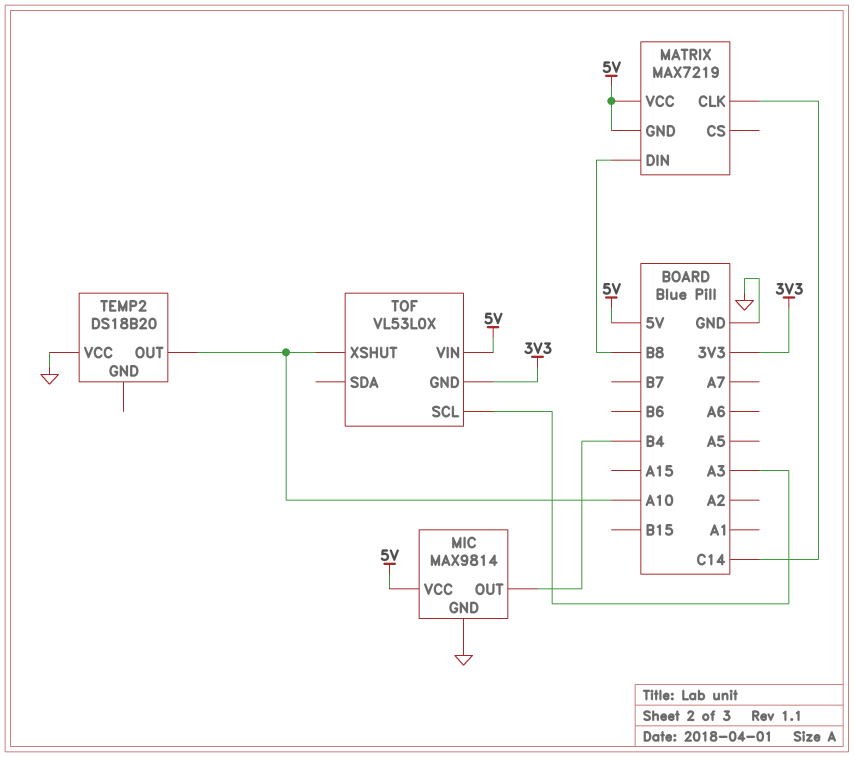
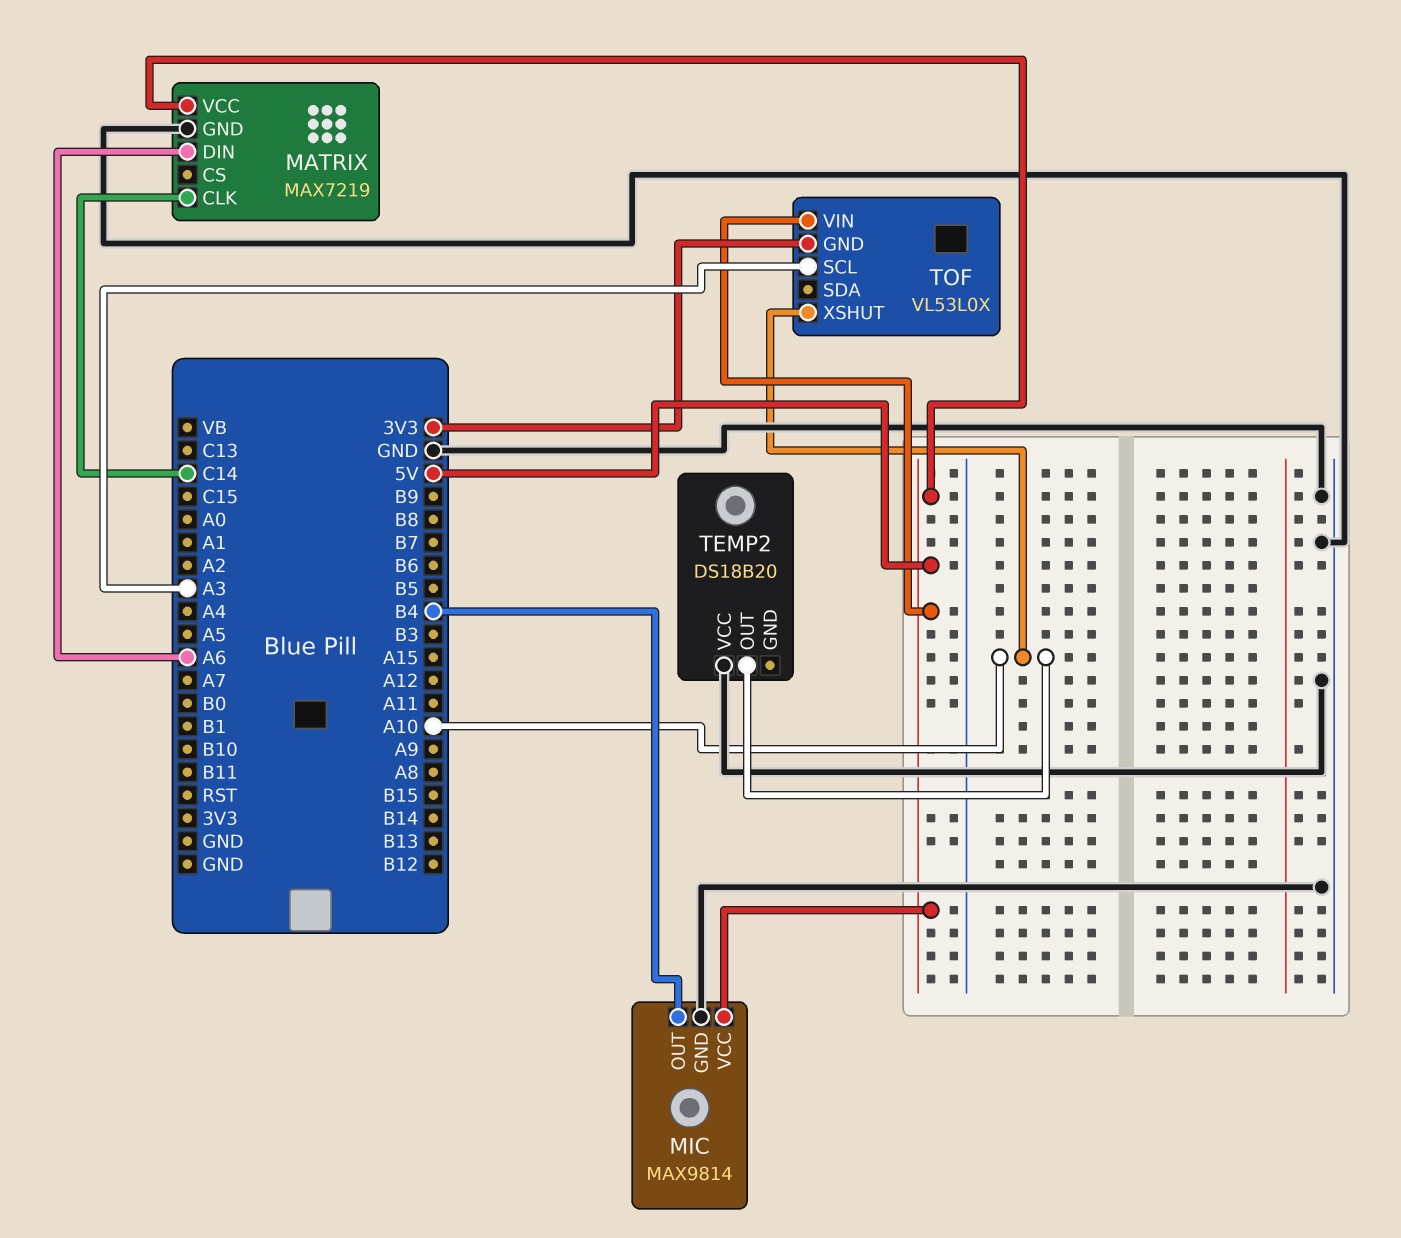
MATRIX pin DIN: B8 -> A6
MATRIX pin GND: 5V -> GND

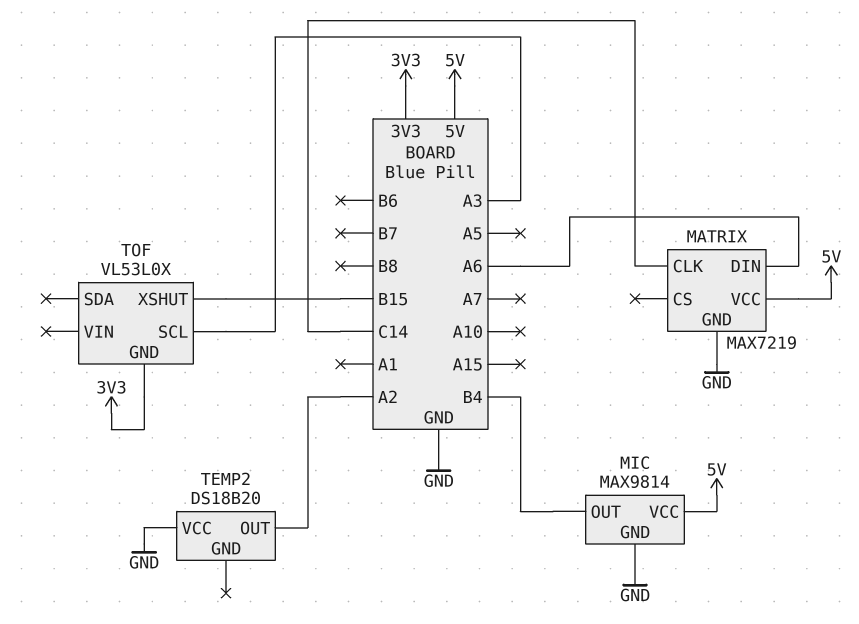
TEMP2 pin OUT: A10 -> A2
TOF pin VIN: 5V -> none
TOF pin XSHUT: A10 -> B15

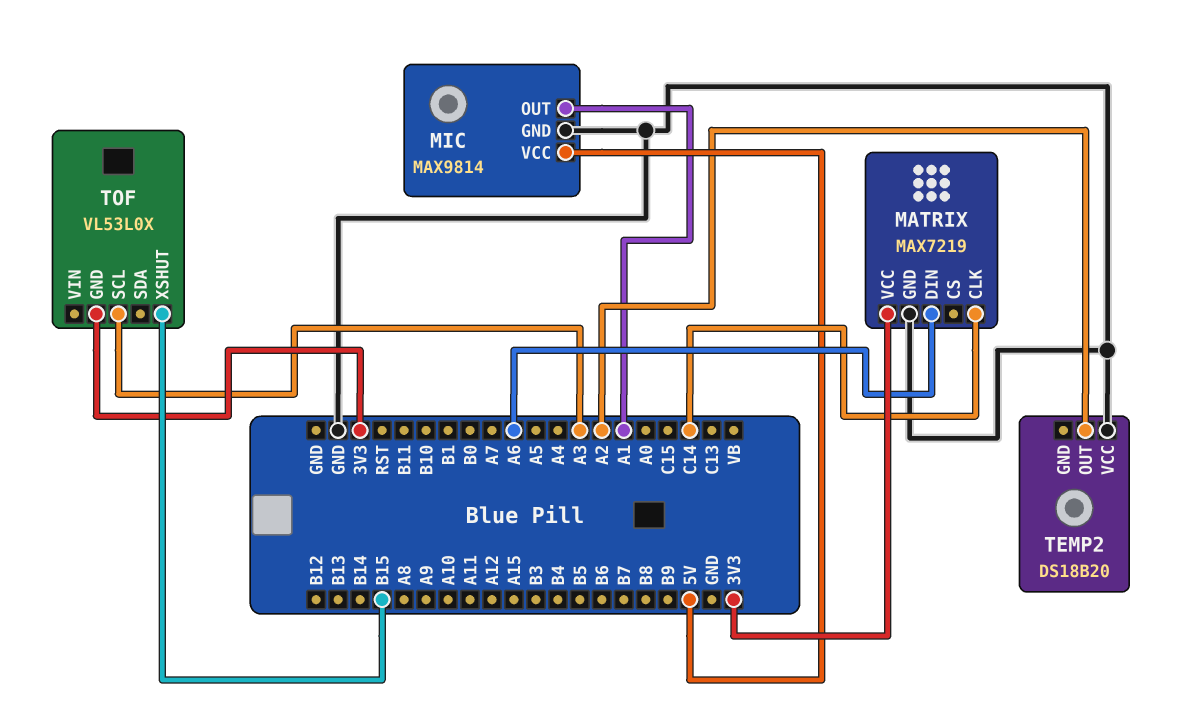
MATRIX pin VCC: 5V -> 3V3
MIC pin OUT: B4 -> A1

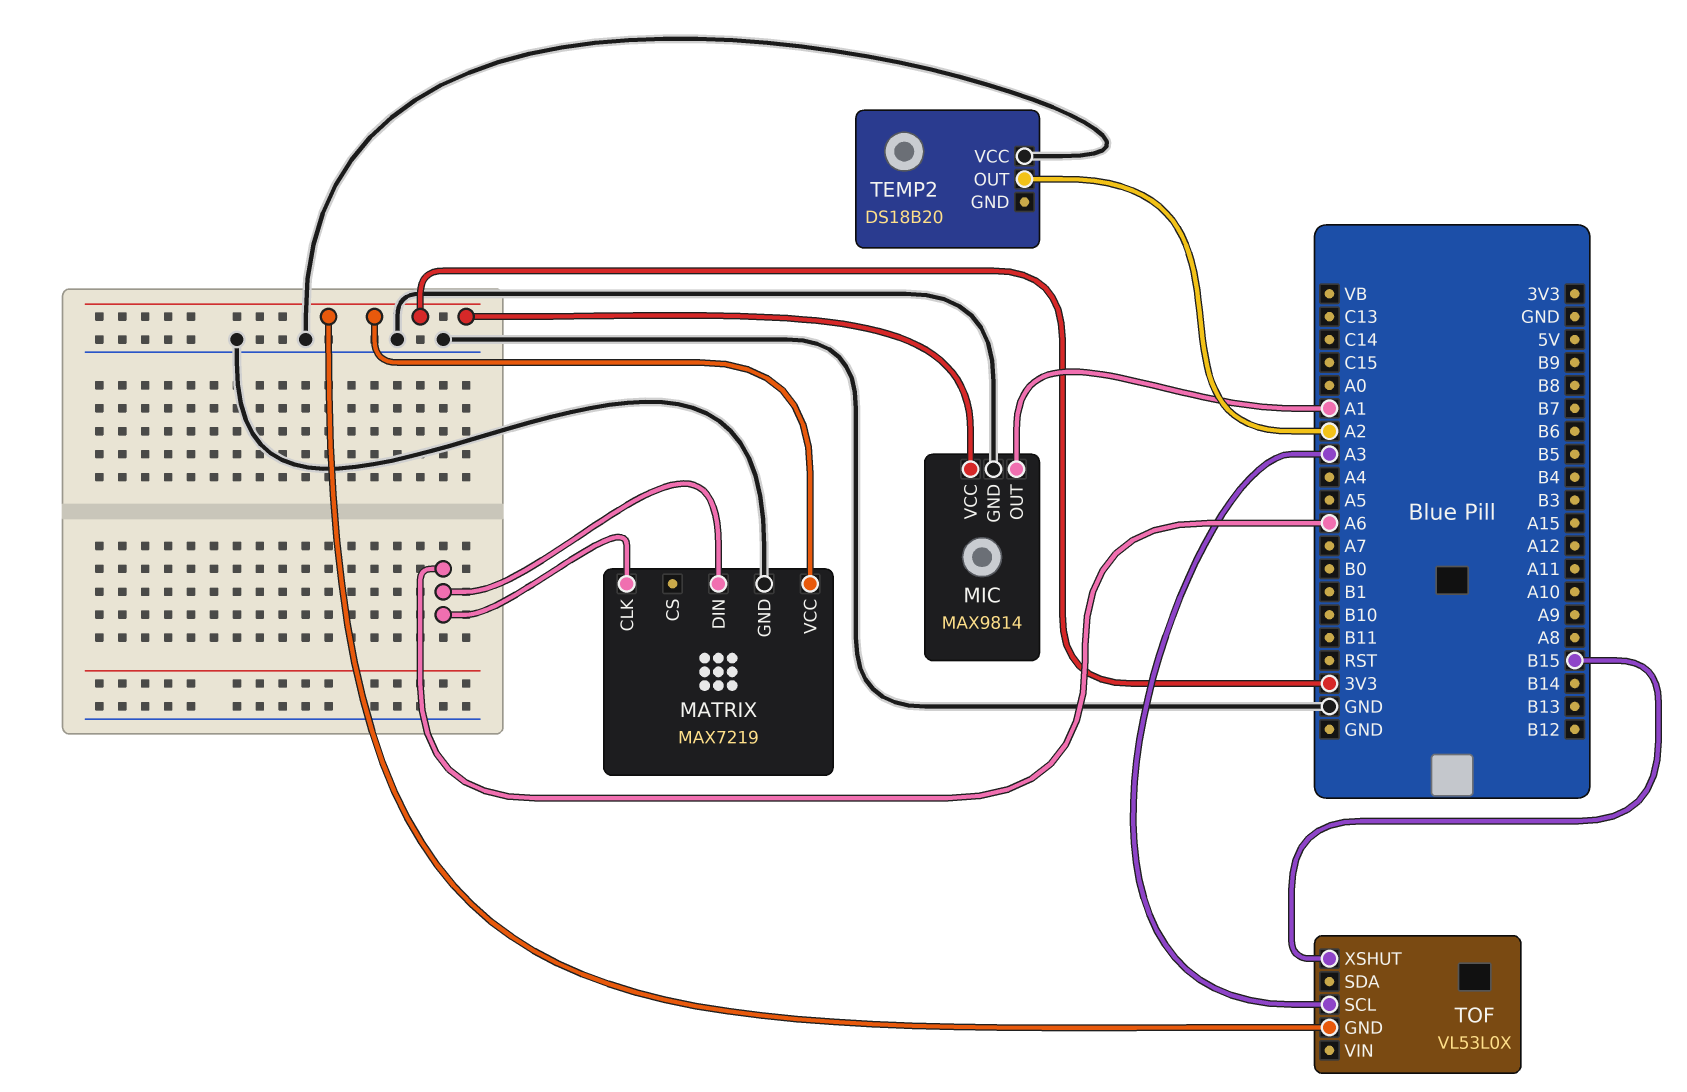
MATRIX pin CLK: C14 -> A6
MIC pin VCC: 5V -> 3V3

